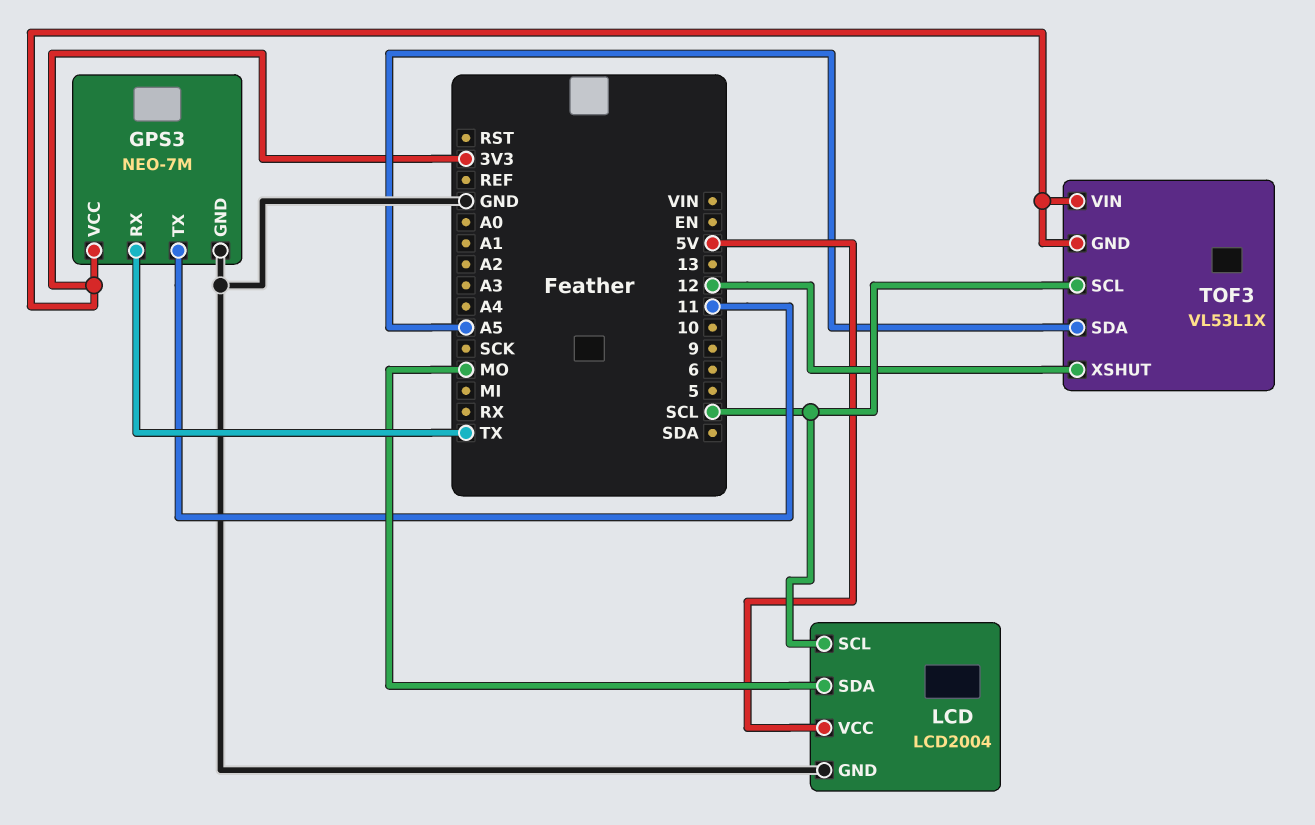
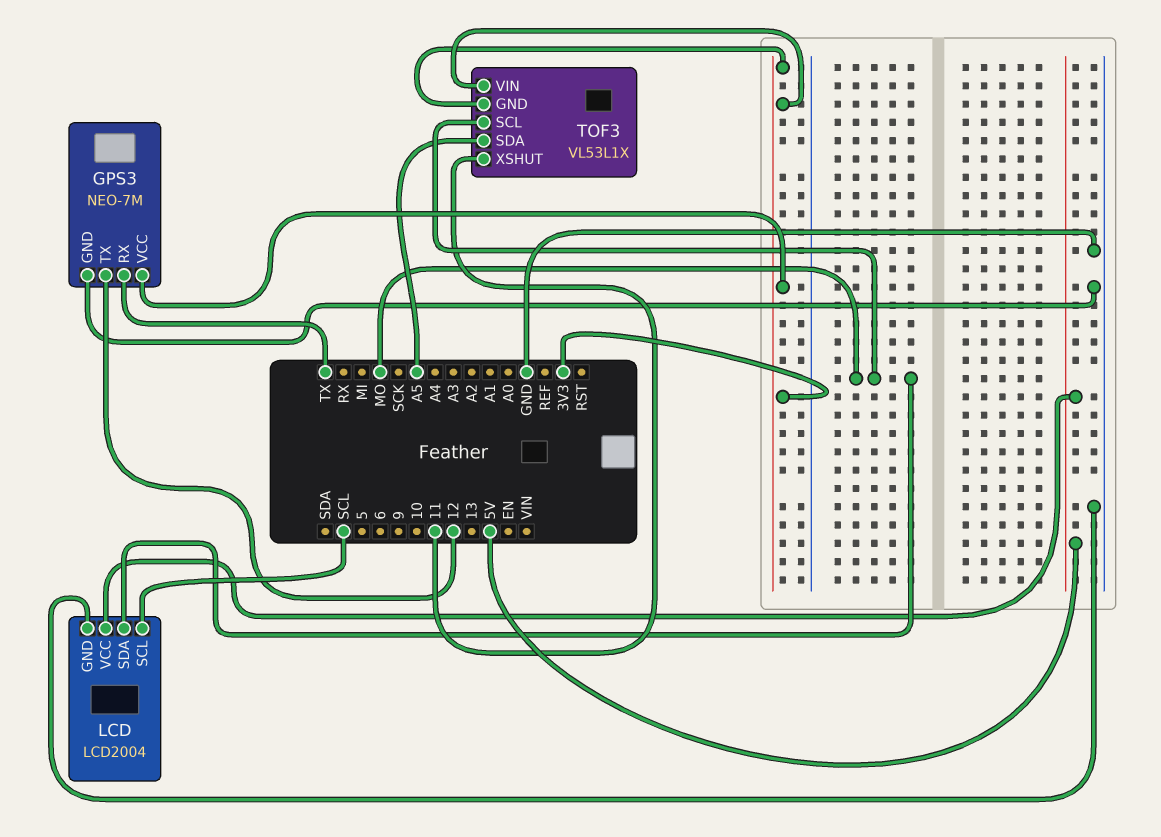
GPS3 pin TX: 11 -> 12
TOF3 pin SCL: SCL -> MO
TOF3 pin XSHUT: 12 -> 11

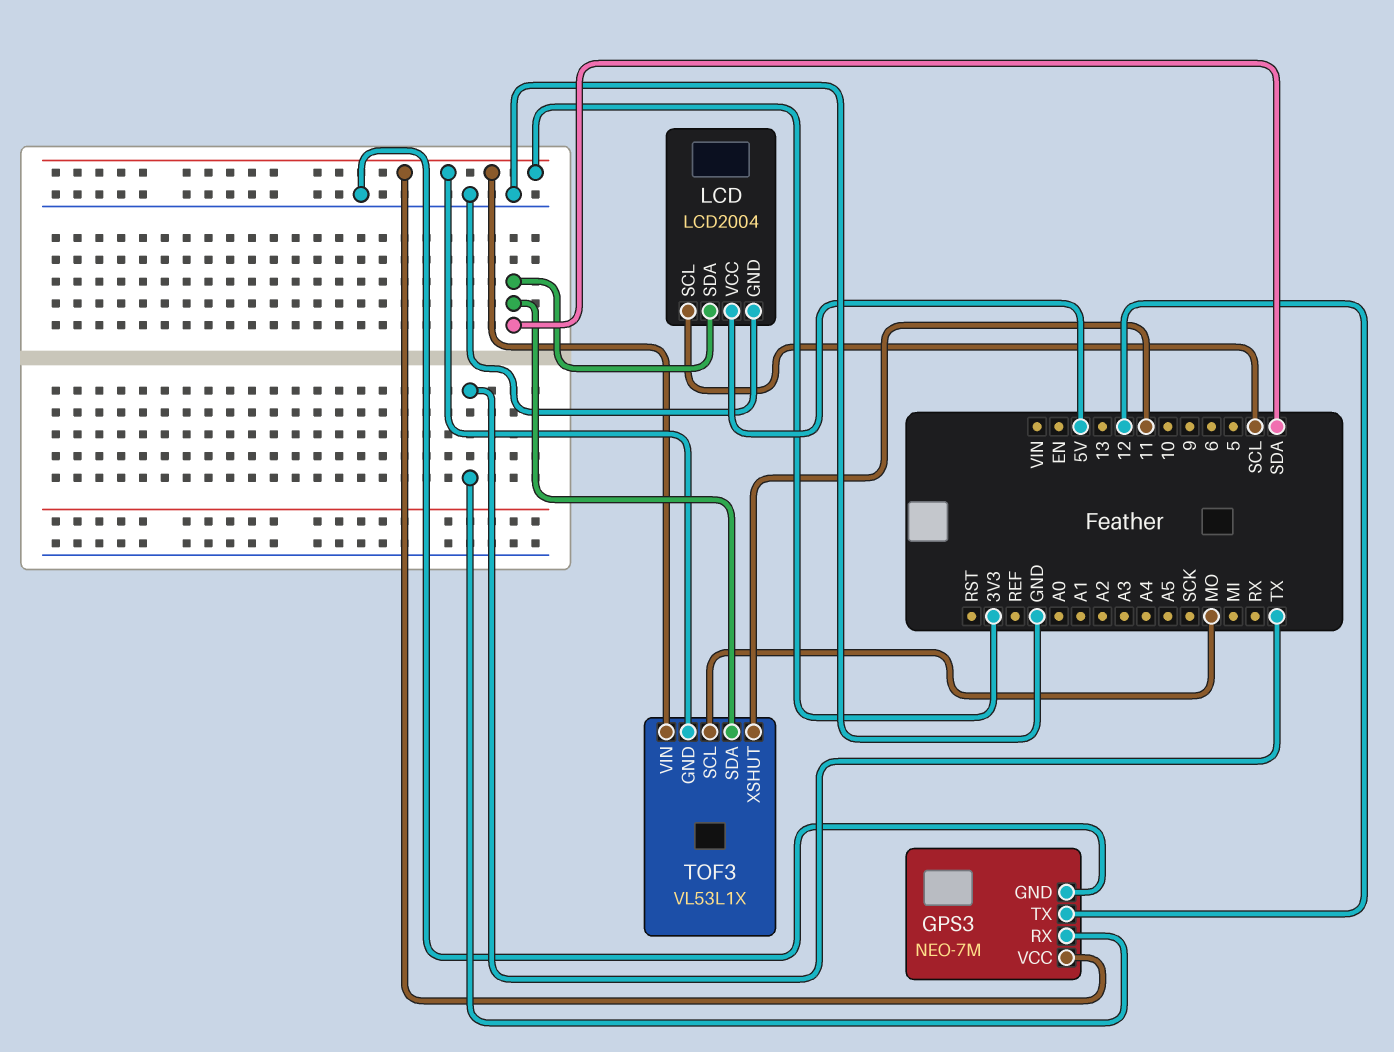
LCD pin SDA: MO -> SDA
TOF3 pin SDA: A5 -> SDA

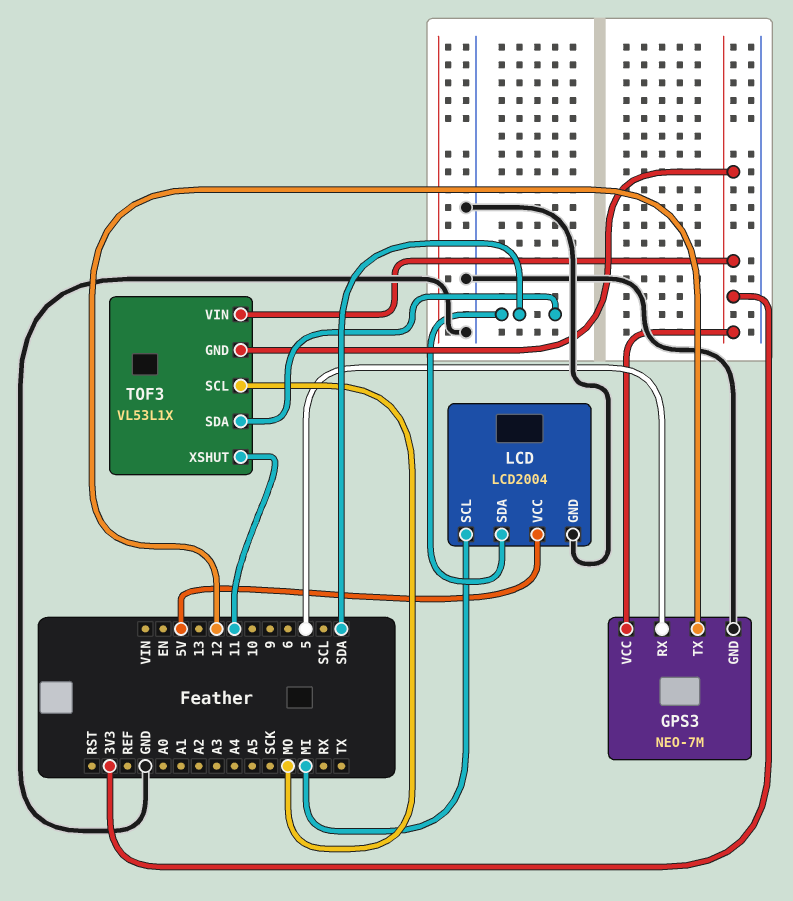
GPS3 pin RX: TX -> 5
LCD pin SCL: SCL -> MI

